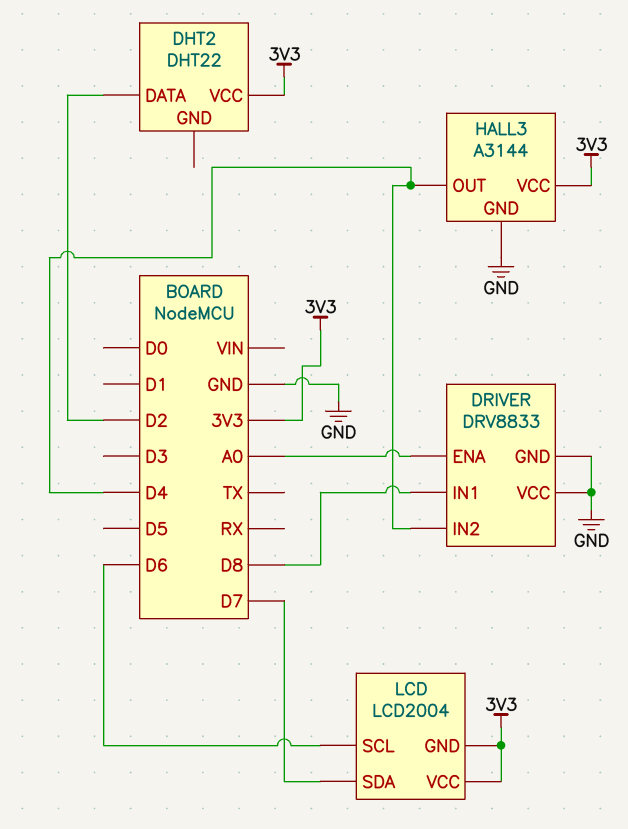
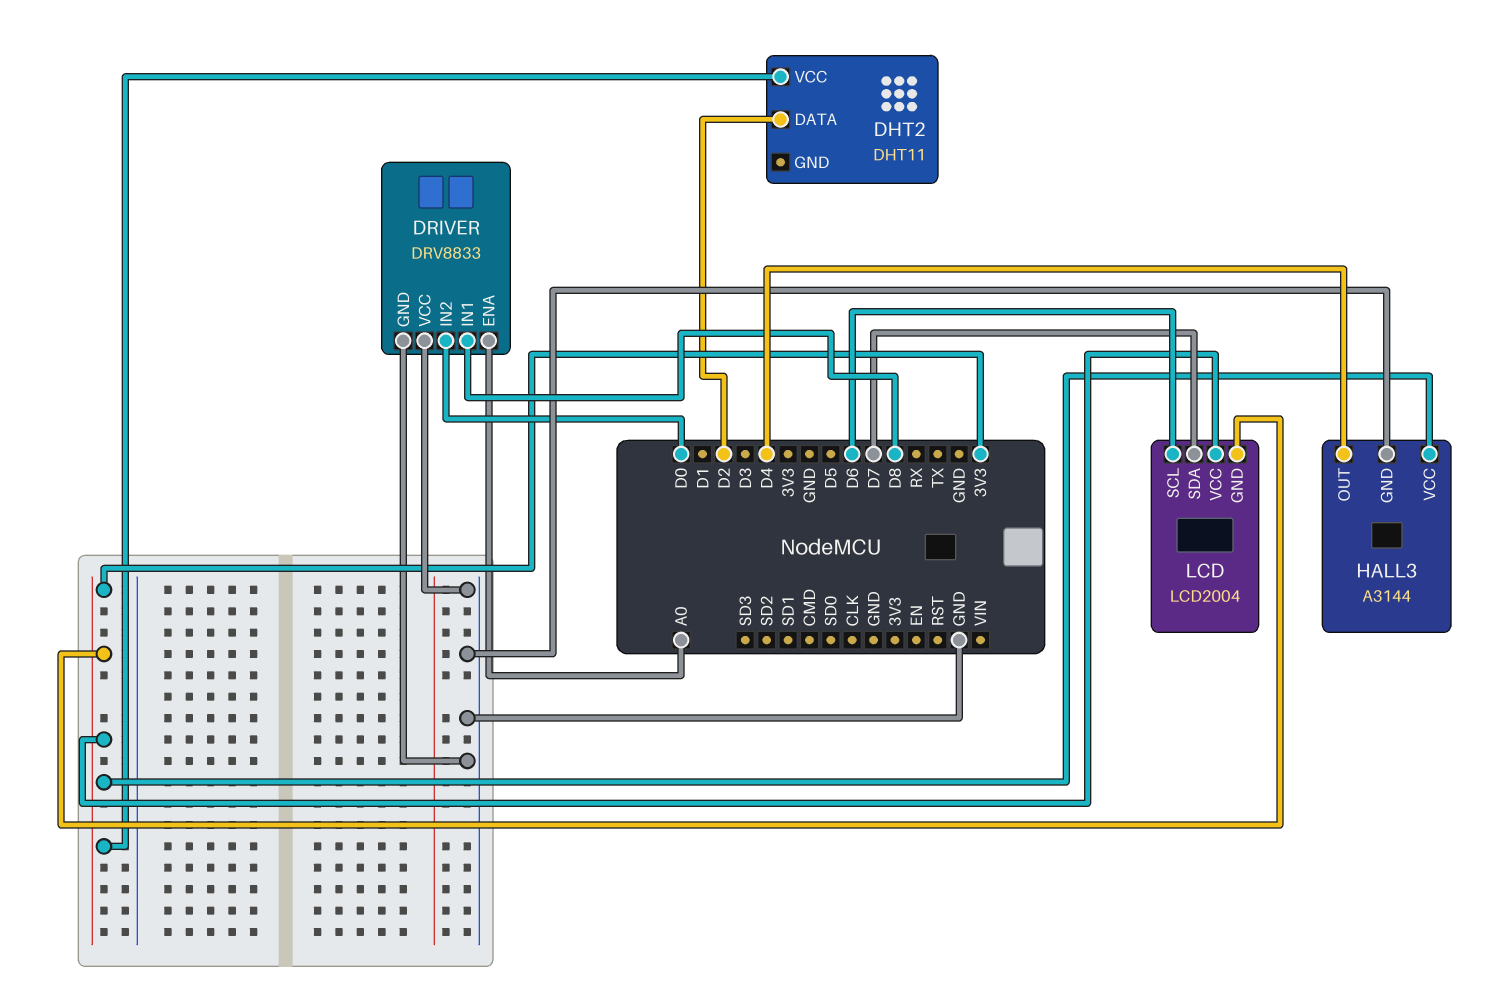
DHT2: DHT22 -> DHT11
DRIVER pin IN2: D4 -> D0

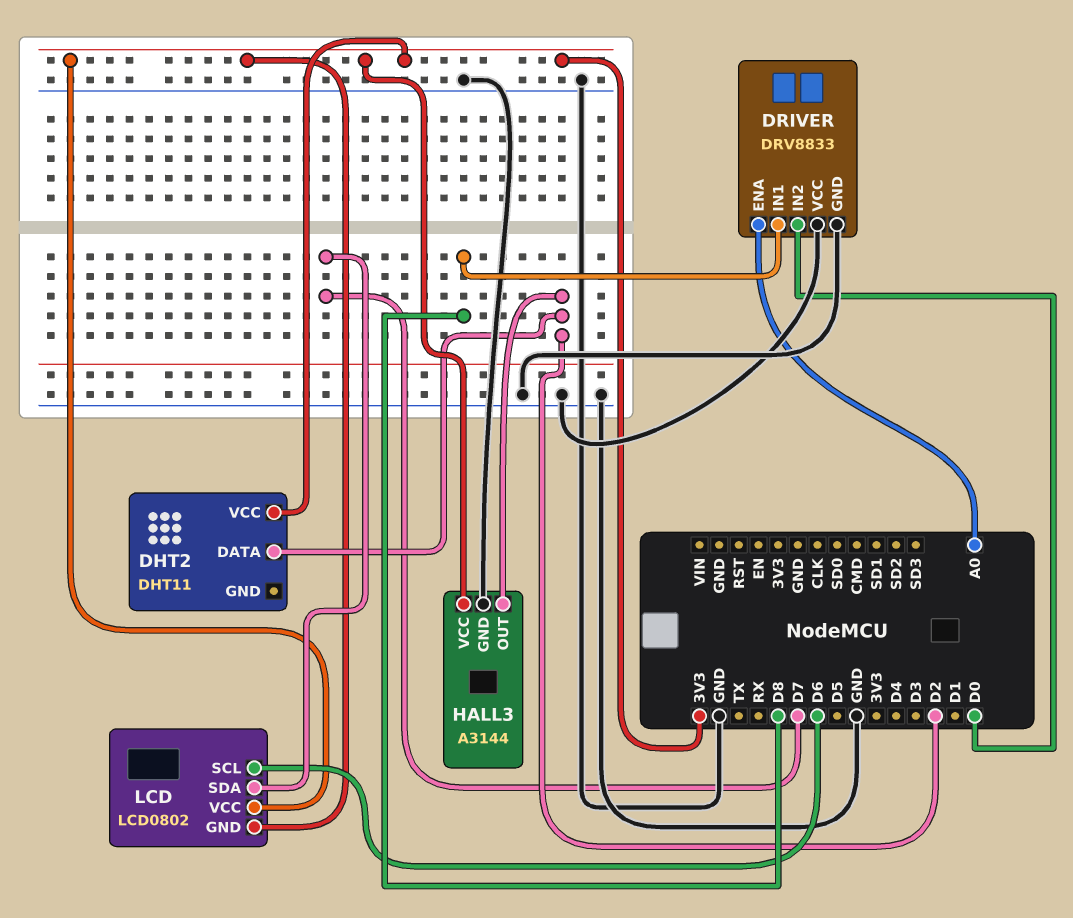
HALL3 pin OUT: D4 -> D2
LCD: LCD2004 -> LCD0802

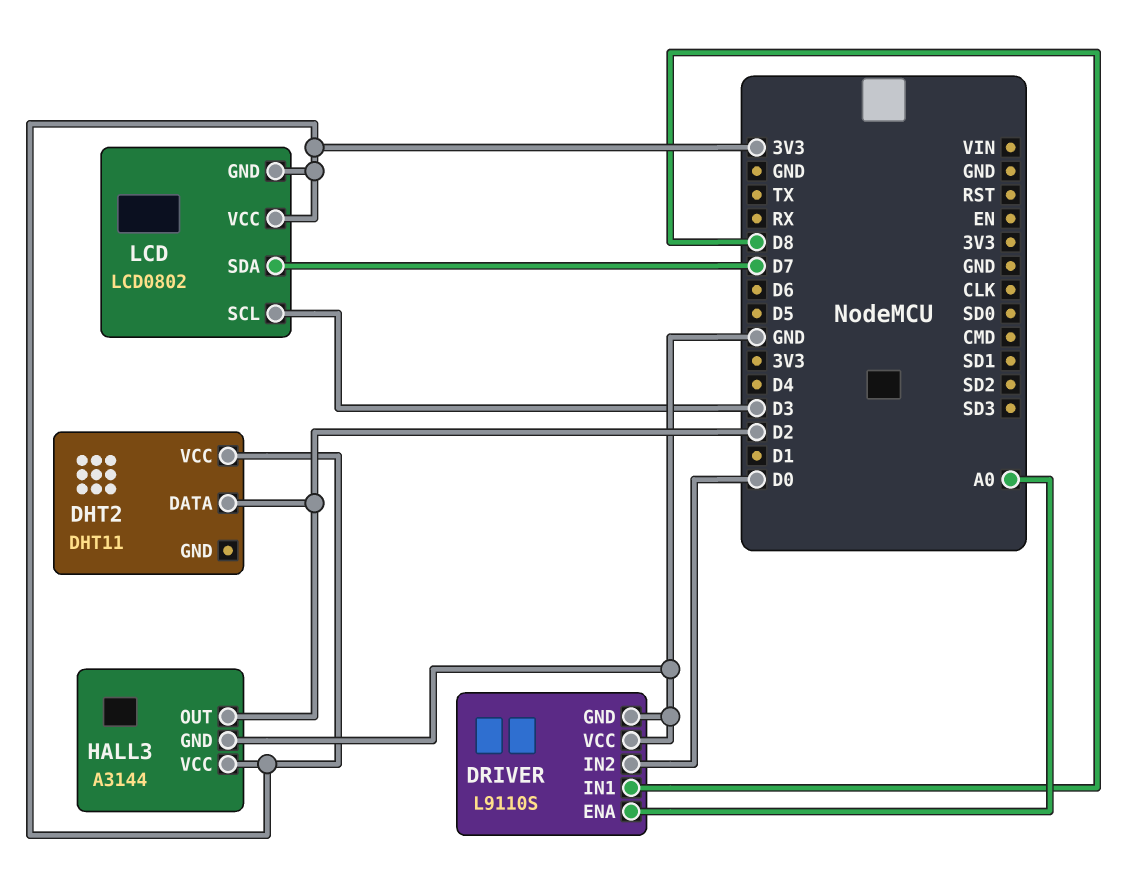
DRIVER: DRV8833 -> L9110S
LCD pin SCL: D6 -> D3

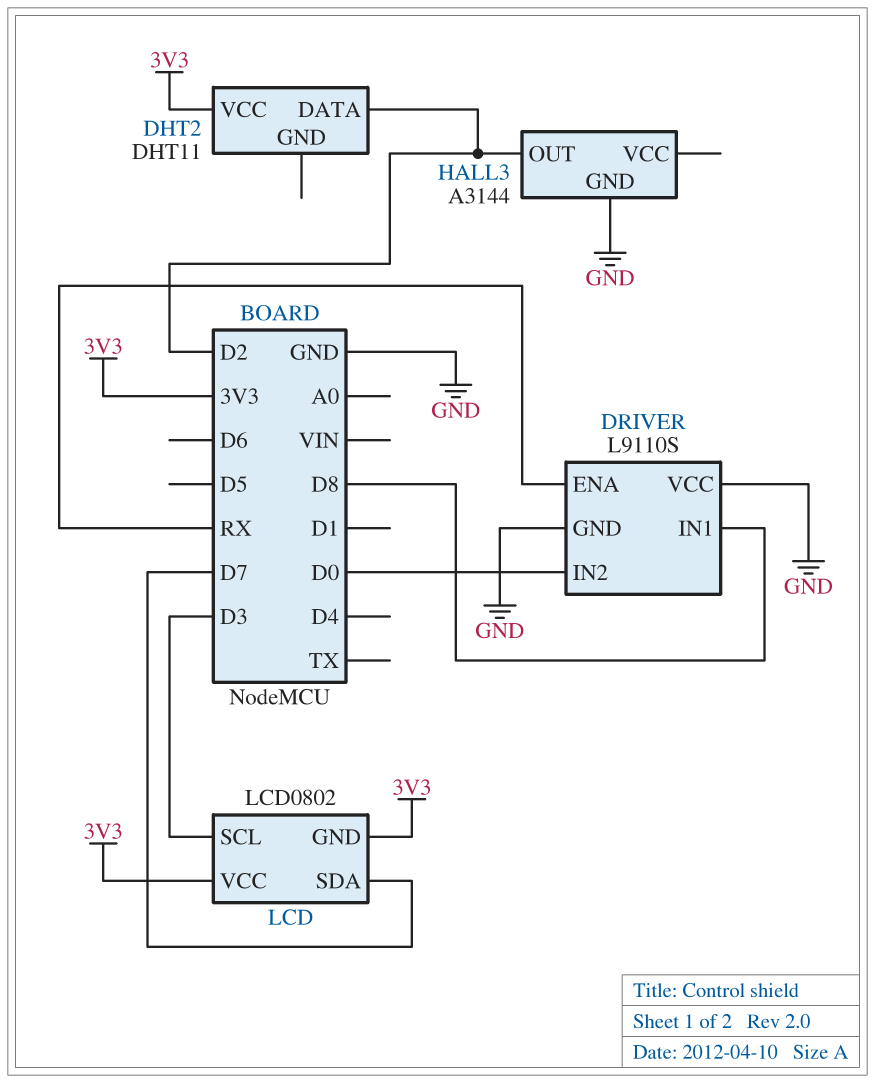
DRIVER pin ENA: A0 -> RX
HALL3 pin VCC: 3V3 -> none

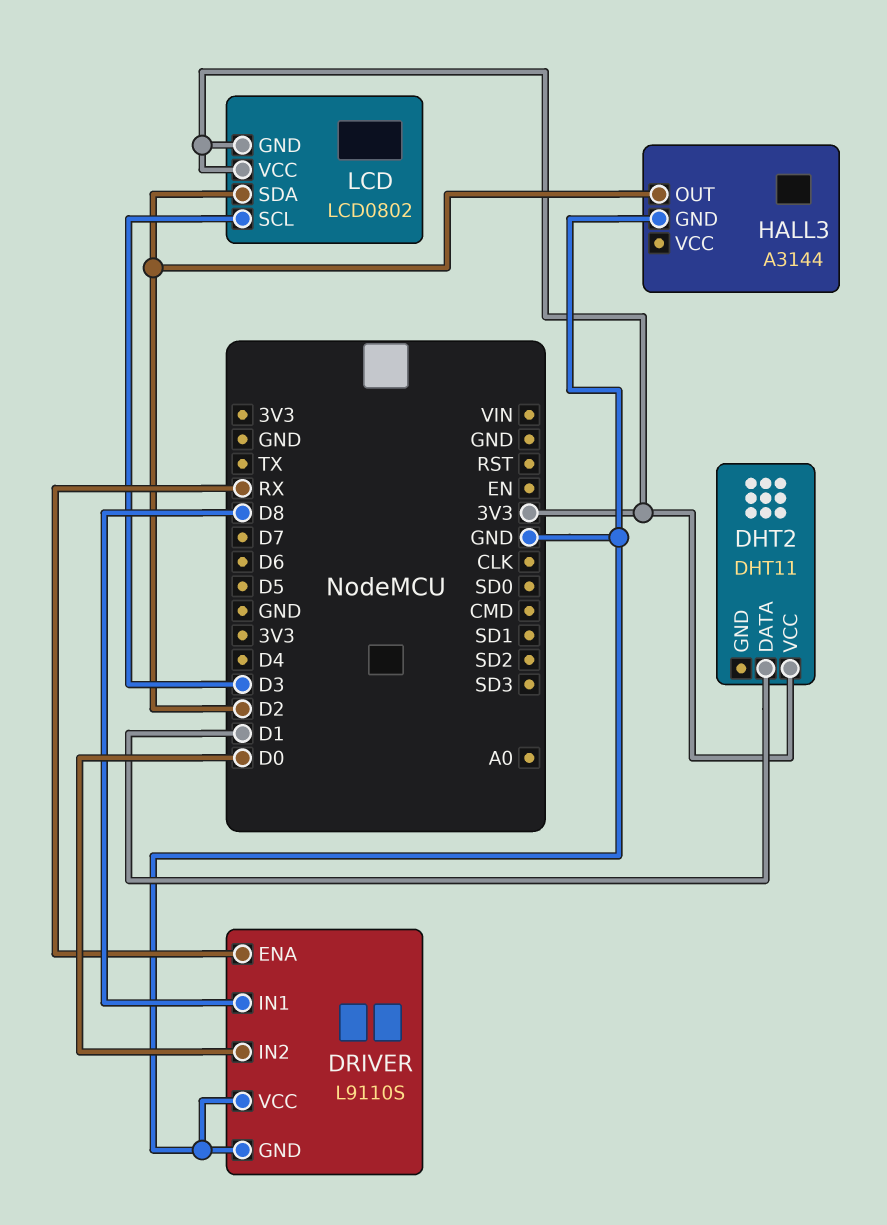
DHT2 pin DATA: D2 -> D1
LCD pin SDA: D7 -> D2

